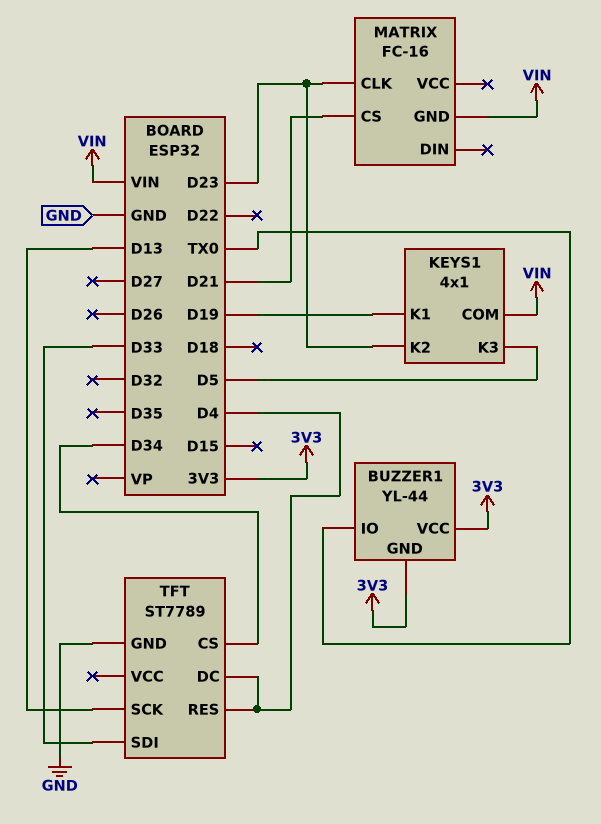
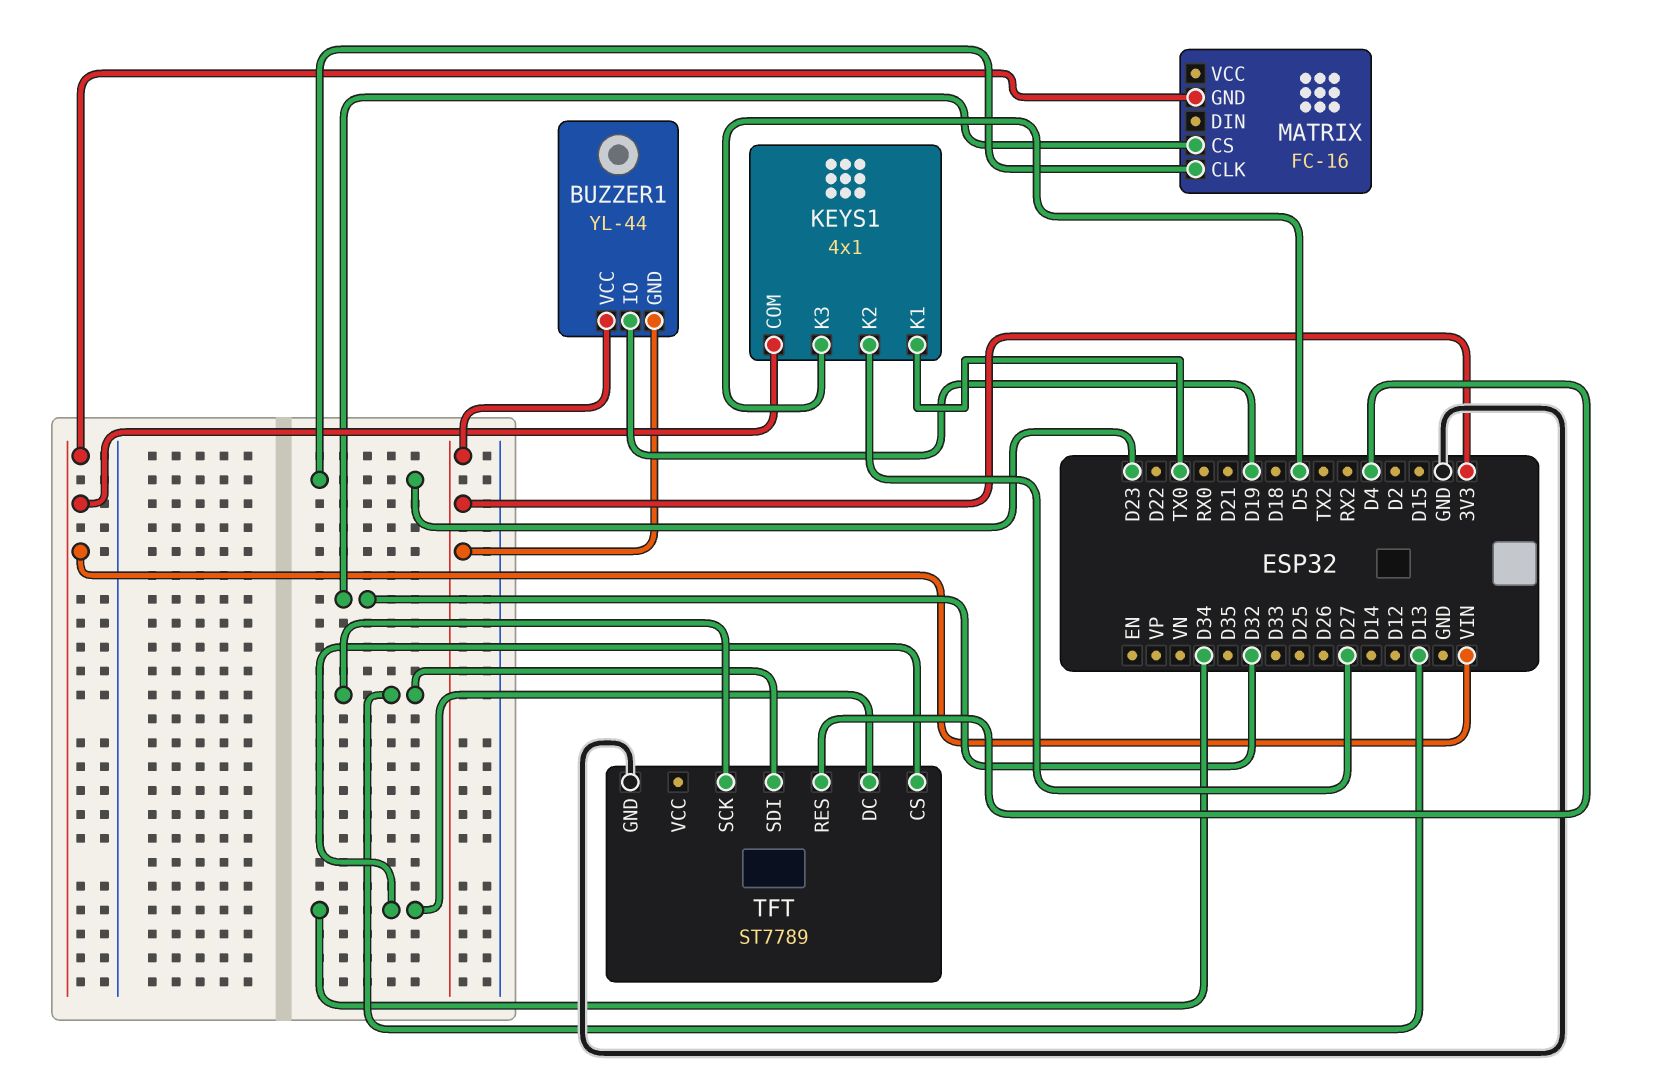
BUZZER1 pin IO: TX0 -> D19
KEYS1 pin K1: D19 -> TX0
KEYS1 pin K2: D23 -> D27
MATRIX pin CS: D21 -> D32
TFT pin DC: D4 -> D34
TFT pin SDI: D33 -> D13

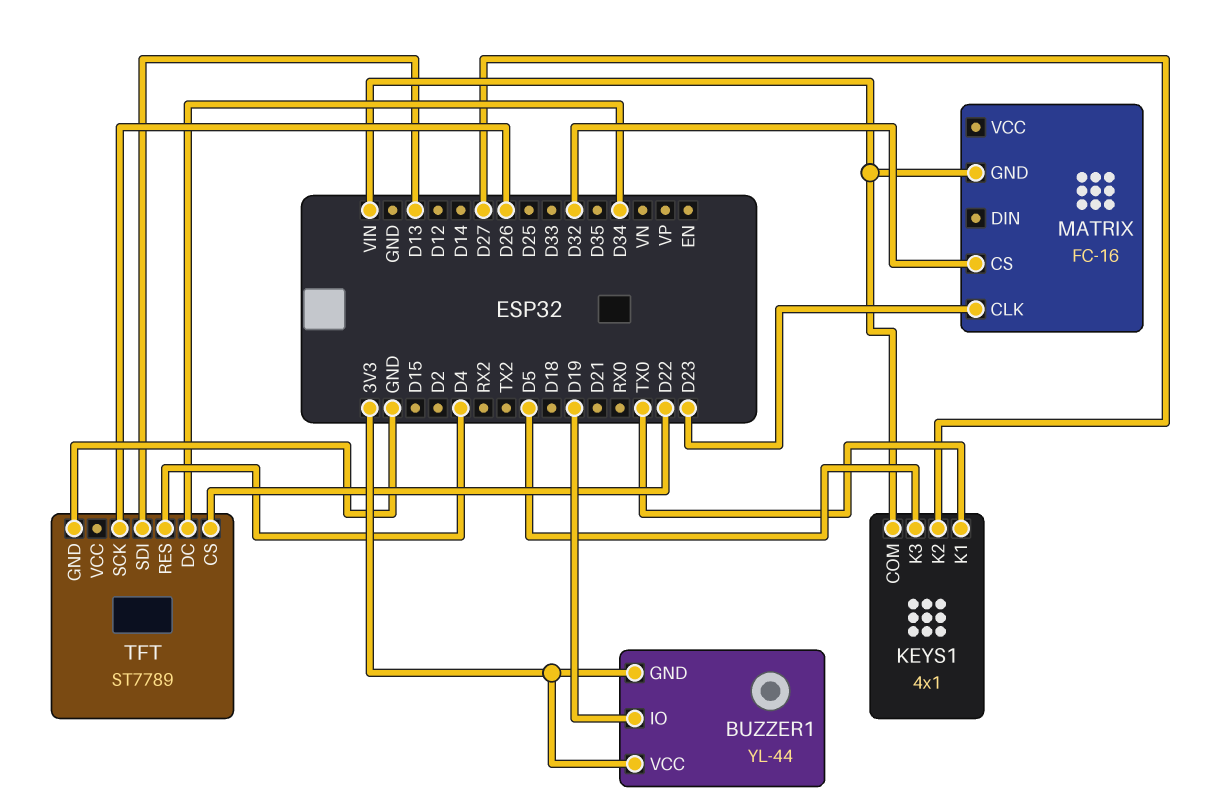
TFT pin CS: D34 -> D22
TFT pin SCK: D13 -> D26

